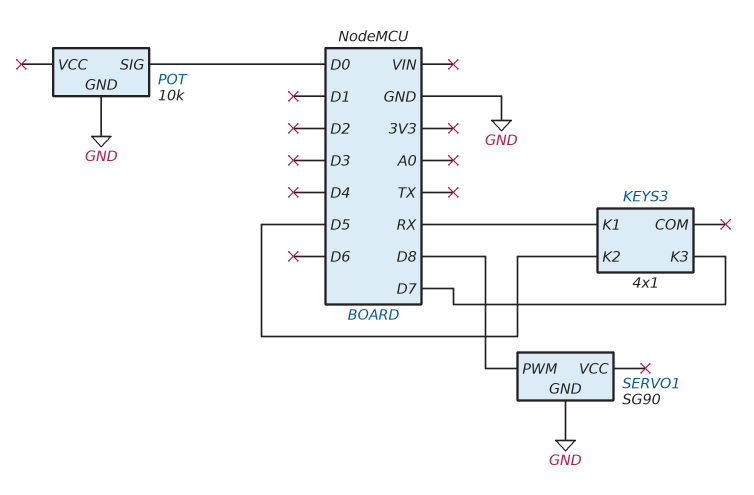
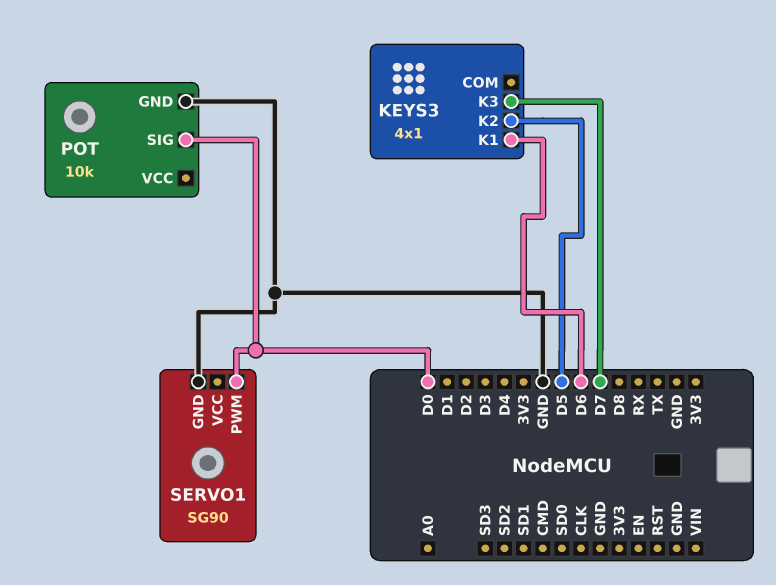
KEYS3 pin K1: RX -> D6
SERVO1 pin PWM: D8 -> D0

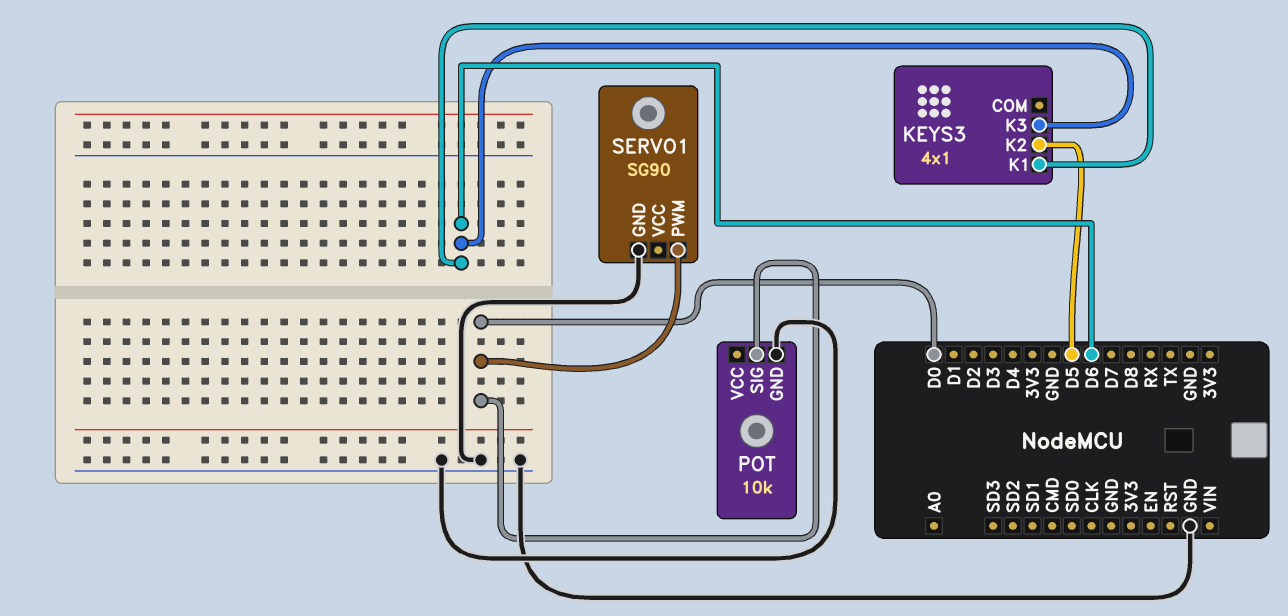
KEYS3 pin K3: D7 -> D6

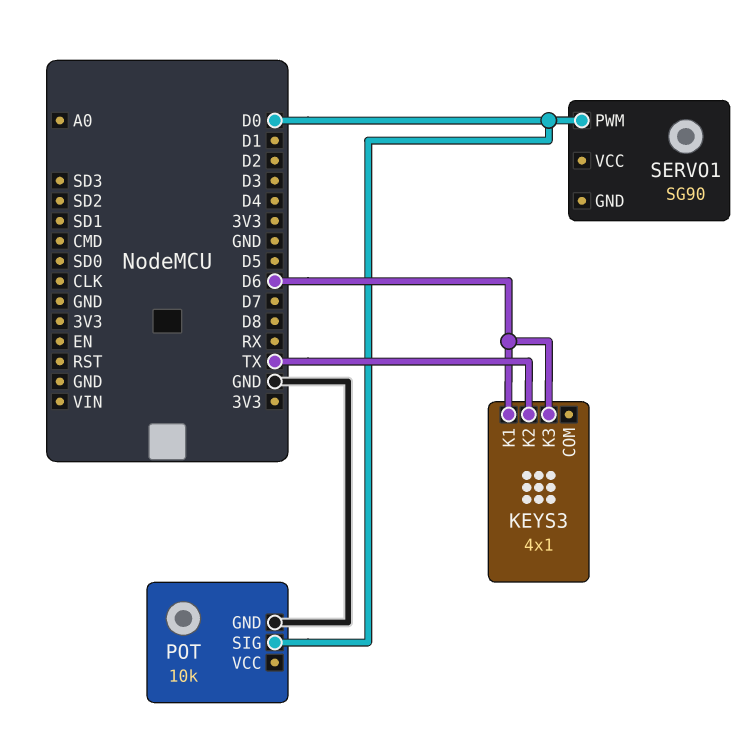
KEYS3 pin K2: D5 -> TX
SERVO1 pin GND: GND -> none

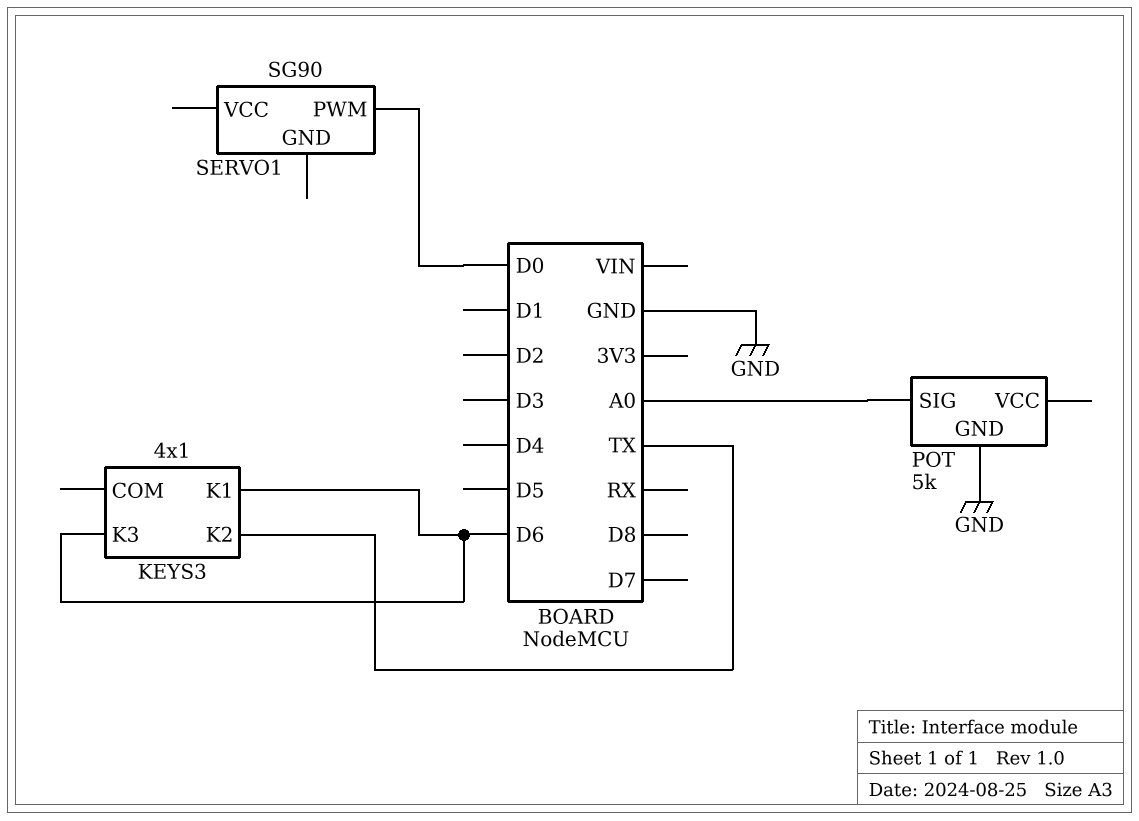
POT: 10k -> 5k
POT pin SIG: D0 -> A0

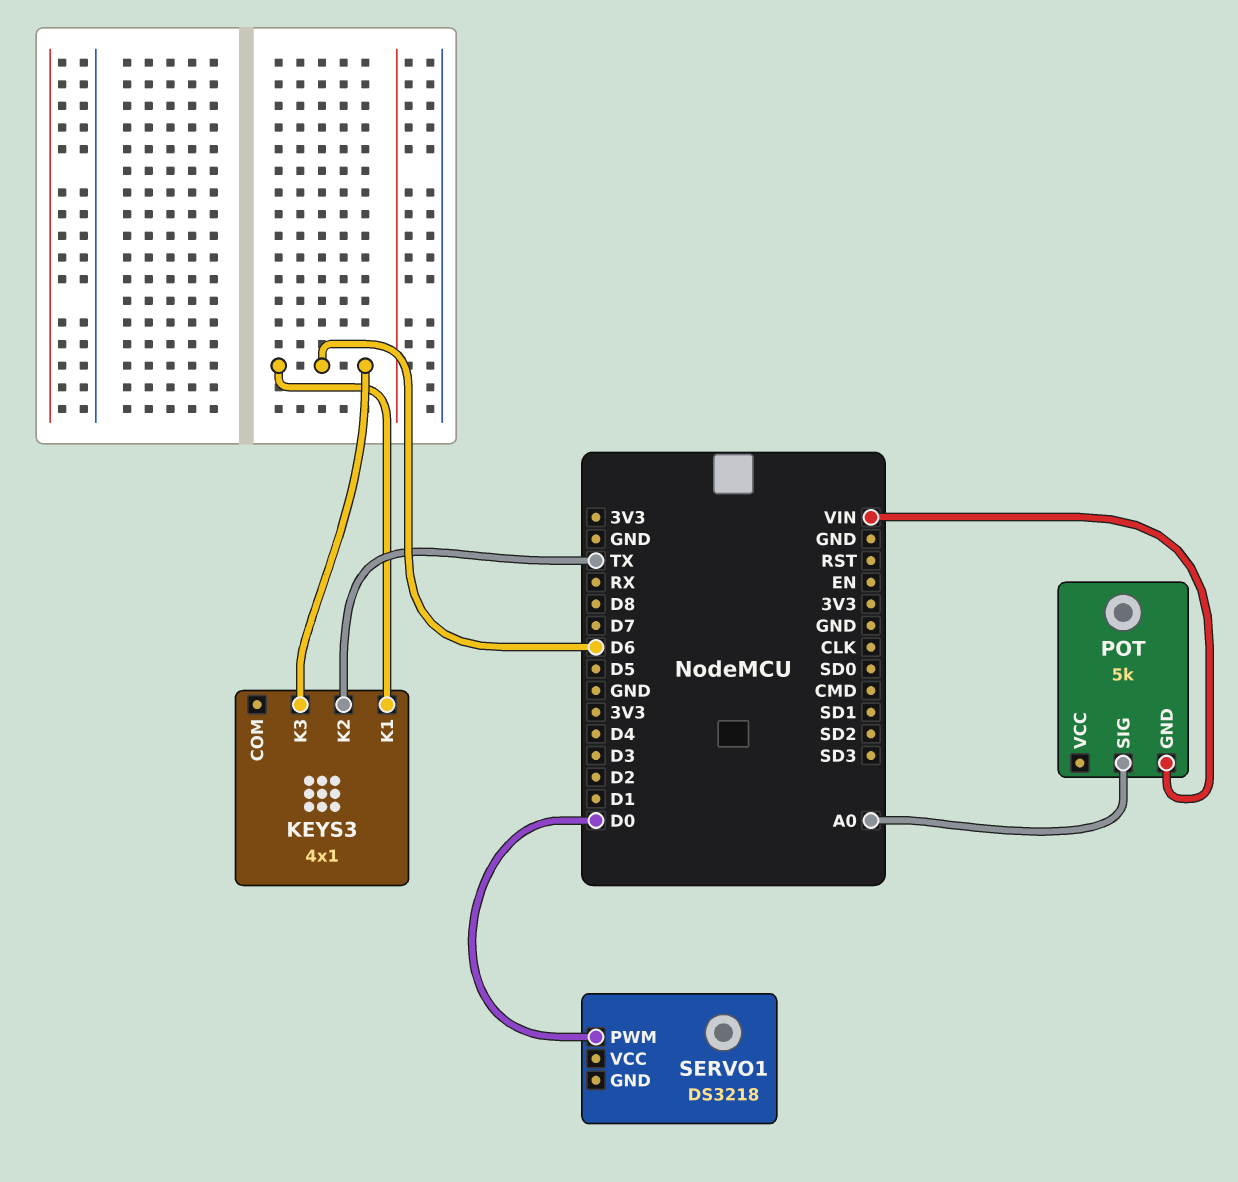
POT pin GND: GND -> VIN
SERVO1: SG90 -> DS3218

